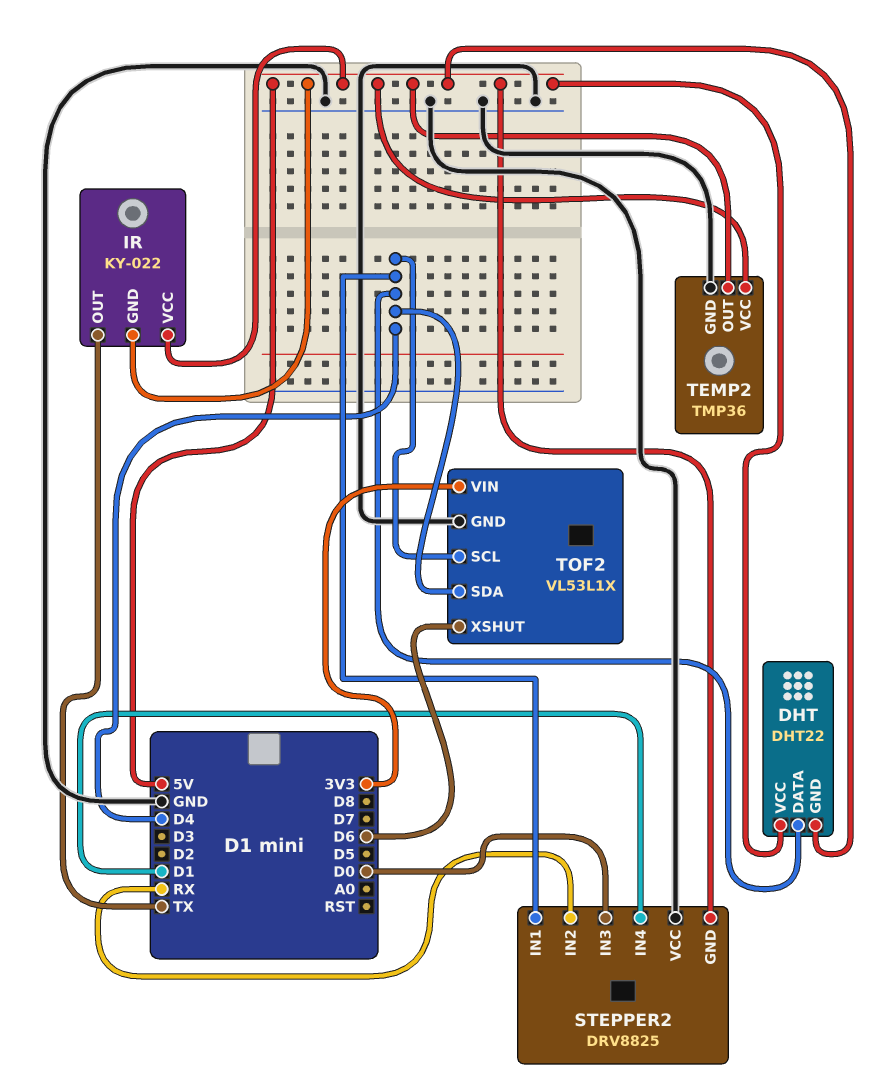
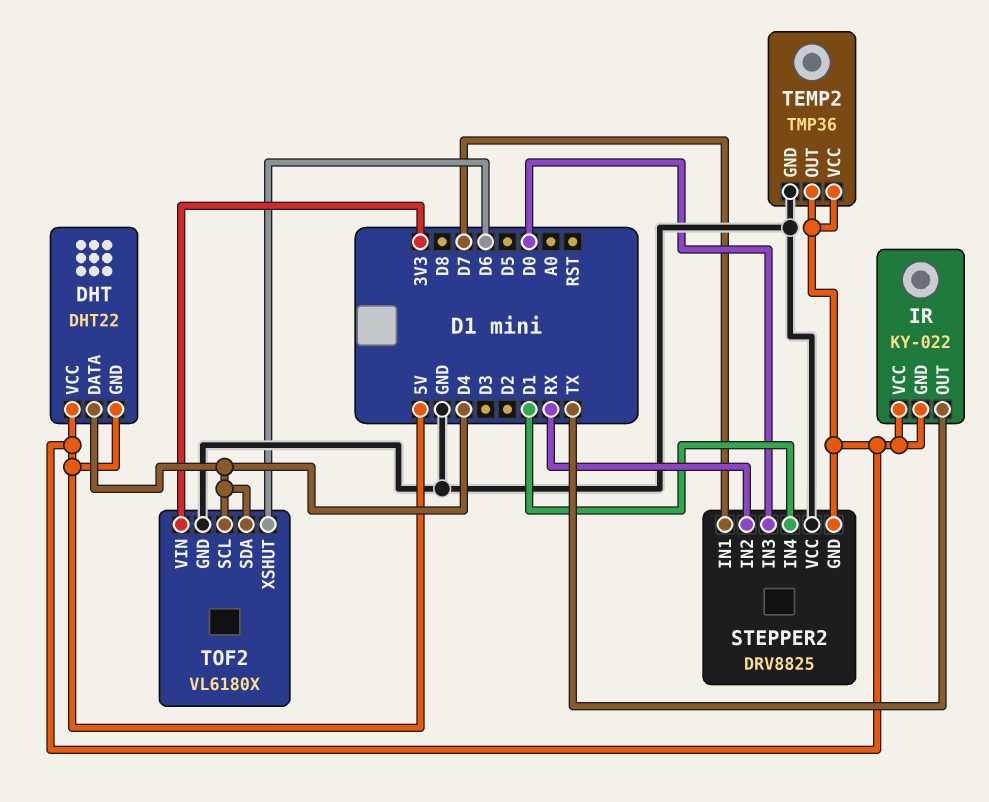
STEPPER2 pin IN1: D4 -> D7
TOF2: VL53L1X -> VL6180X

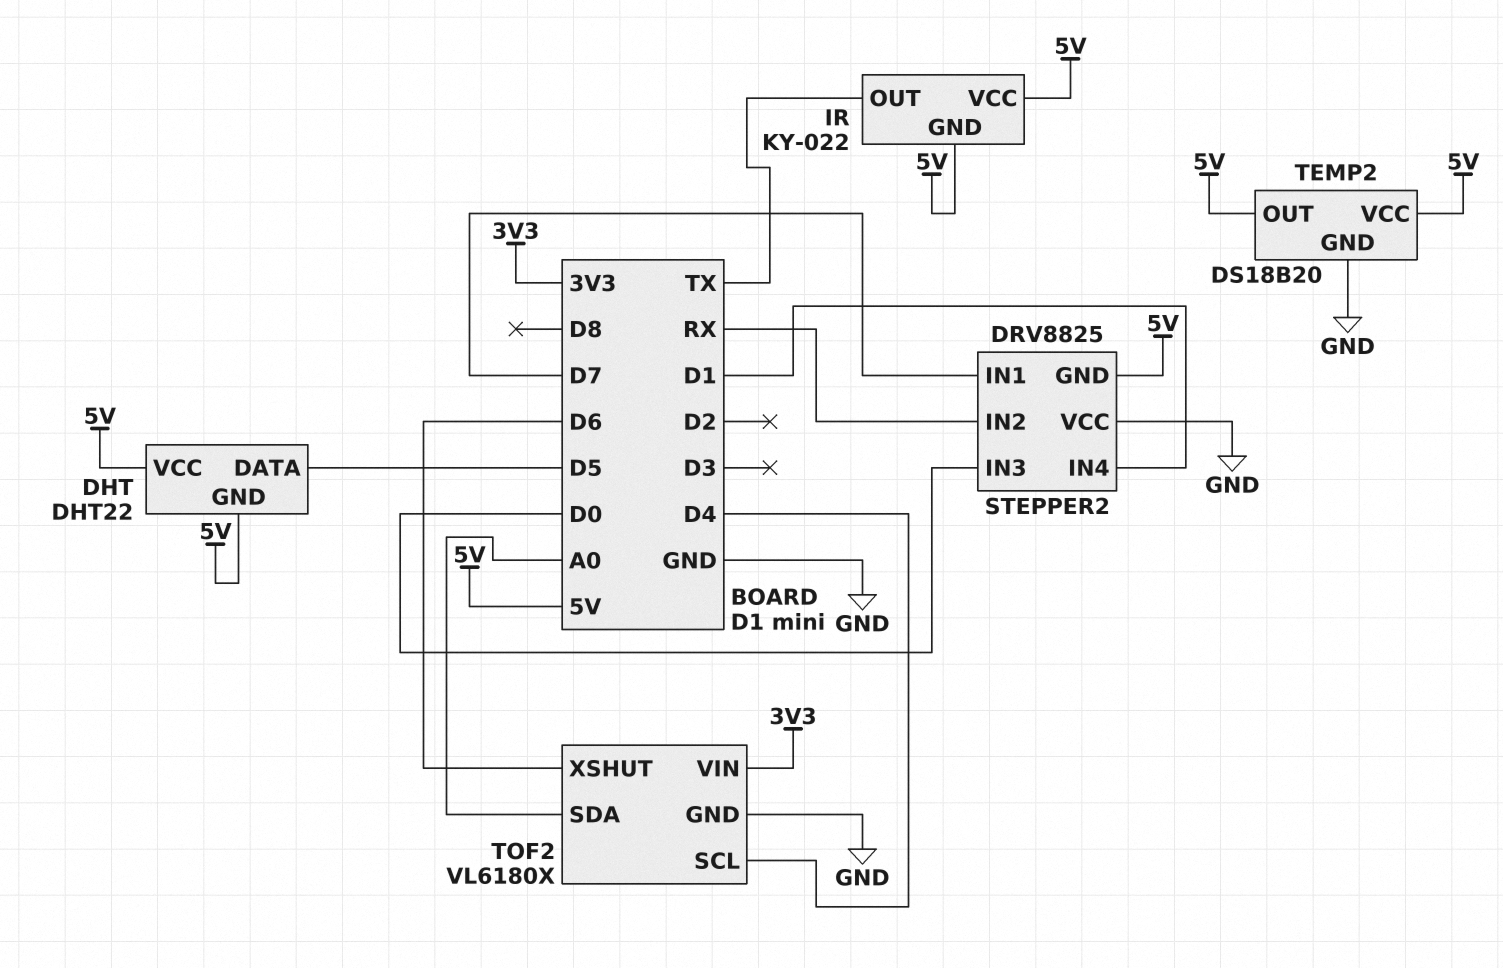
DHT pin DATA: D4 -> D5
TEMP2: TMP36 -> DS18B20
TOF2 pin SDA: D4 -> A0

